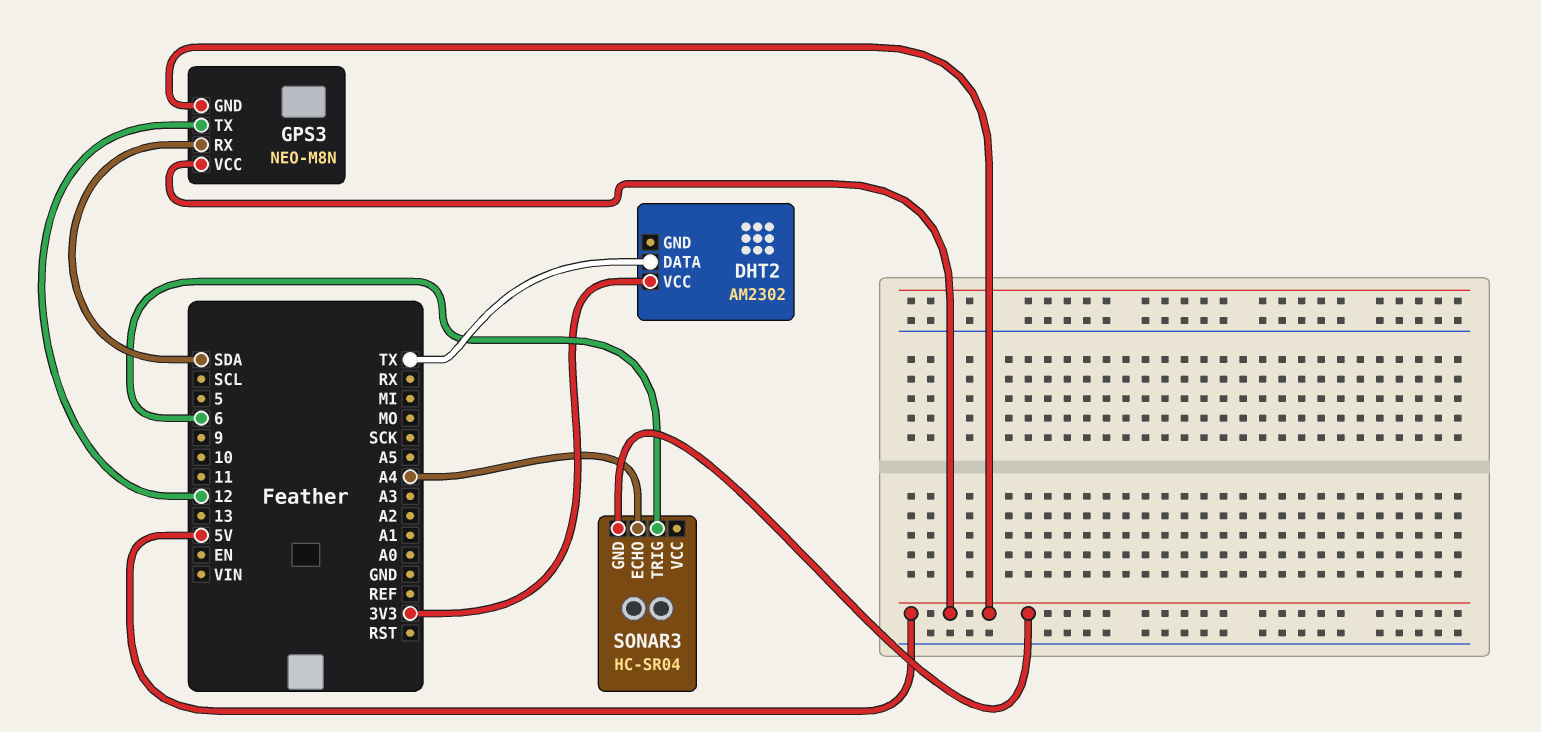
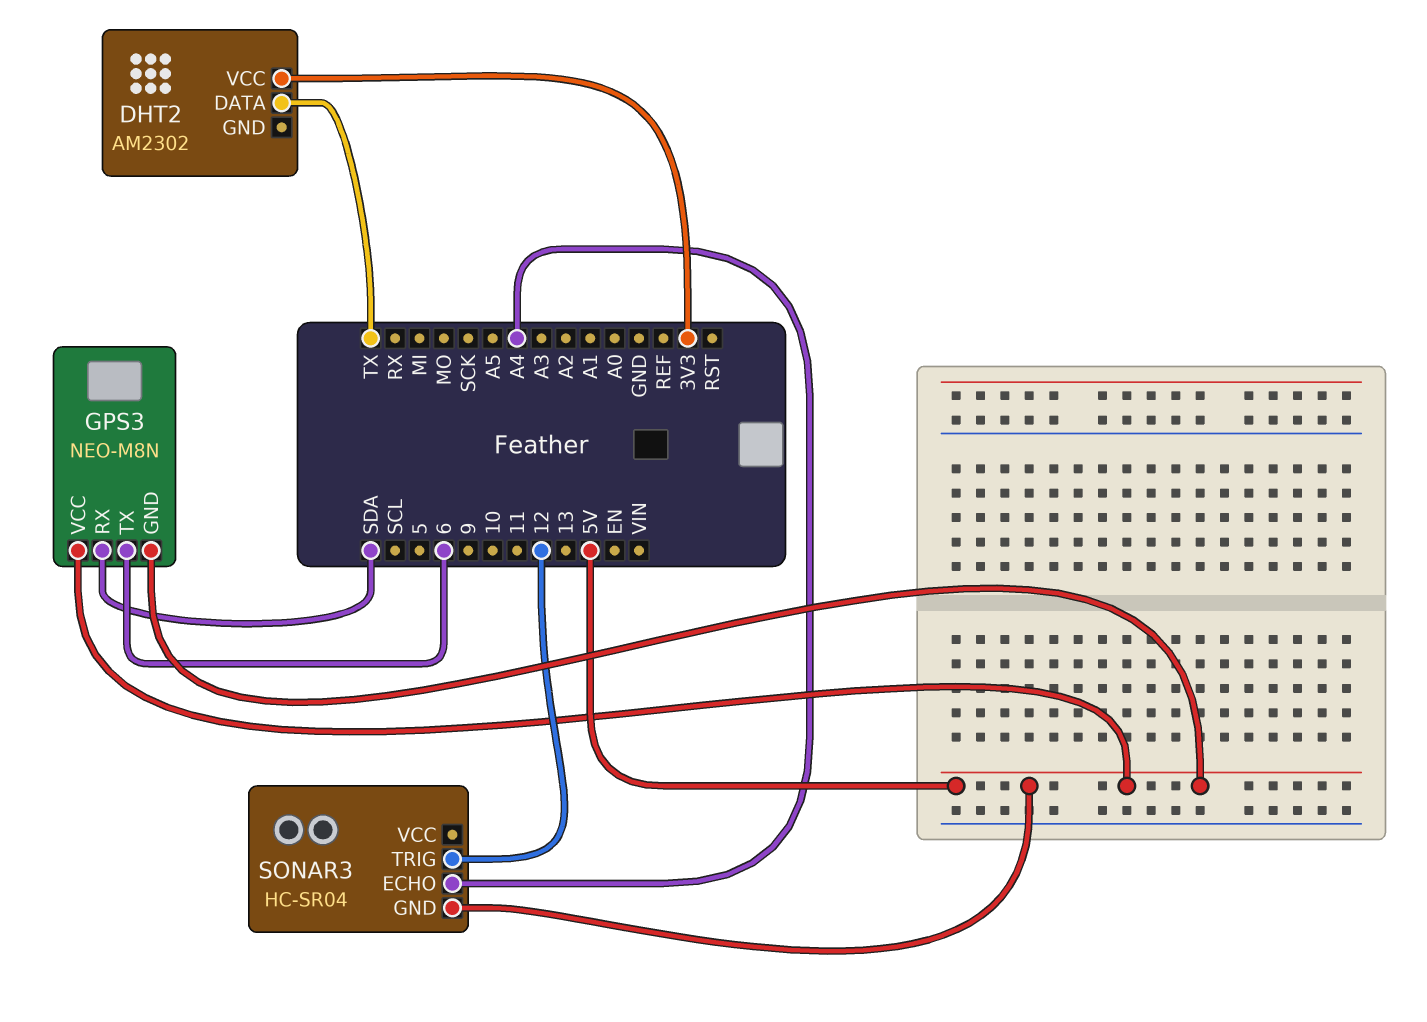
GPS3 pin TX: 12 -> 6
SONAR3 pin TRIG: 6 -> 12

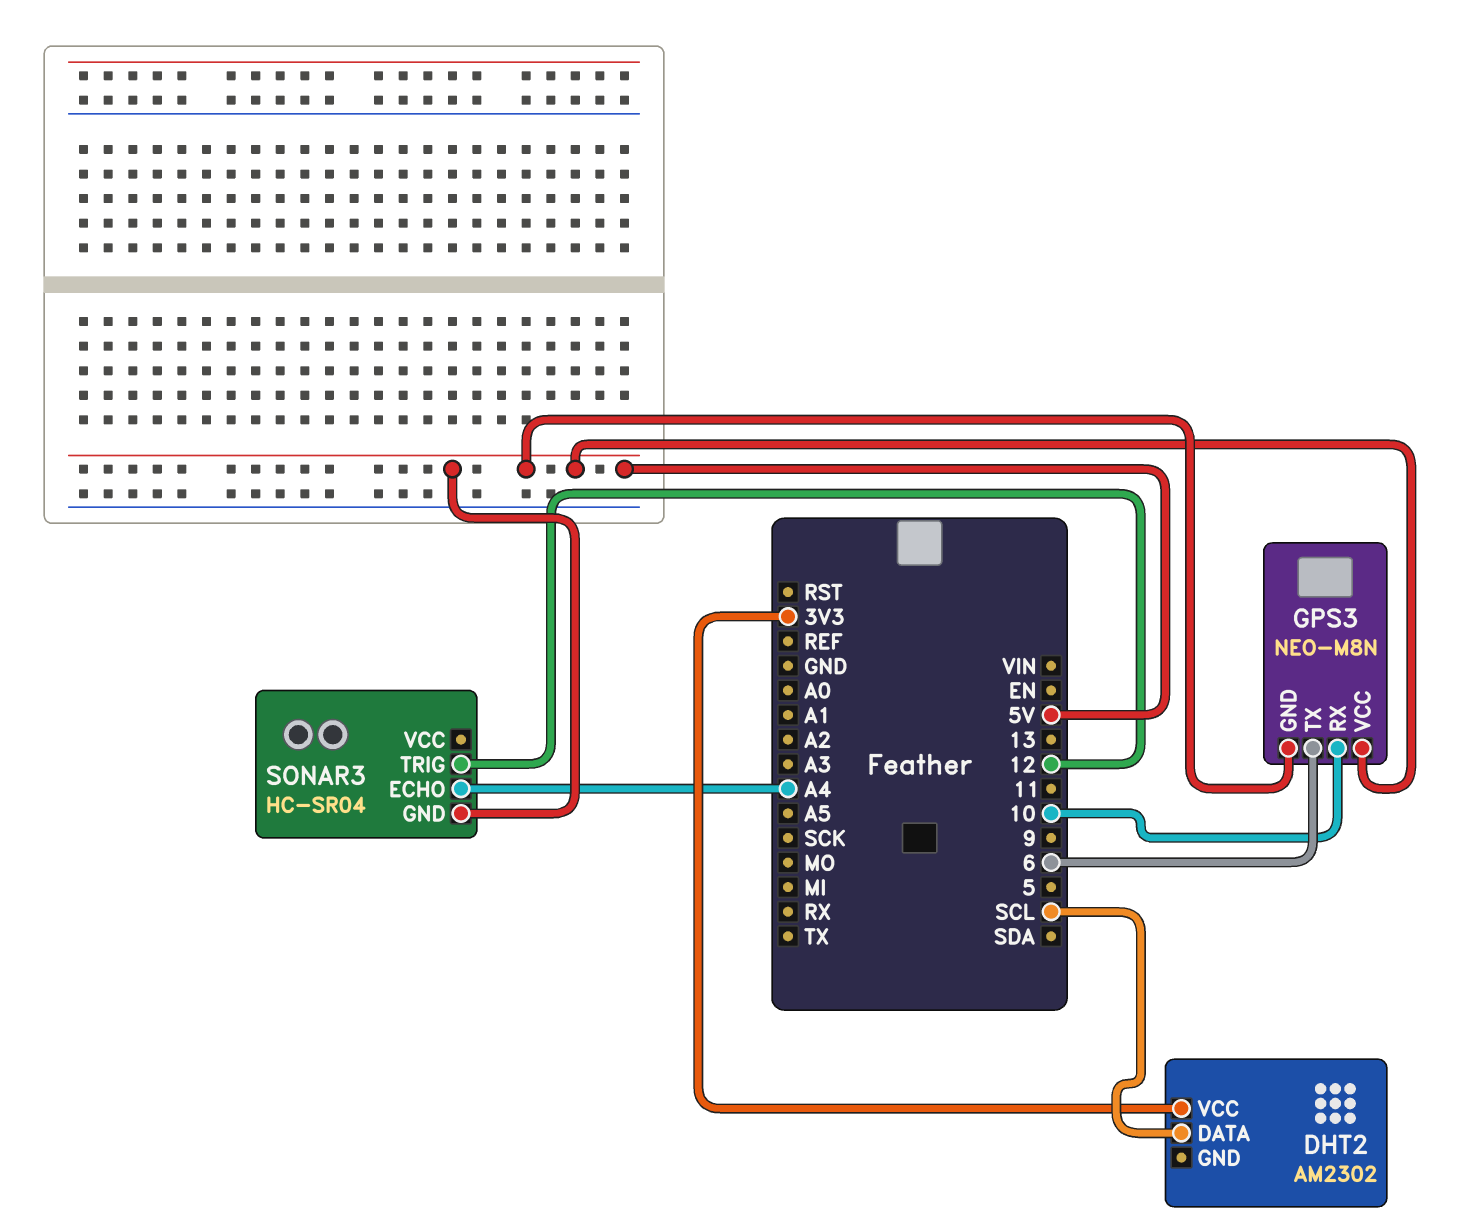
DHT2 pin DATA: TX -> SCL
GPS3 pin RX: SDA -> 10

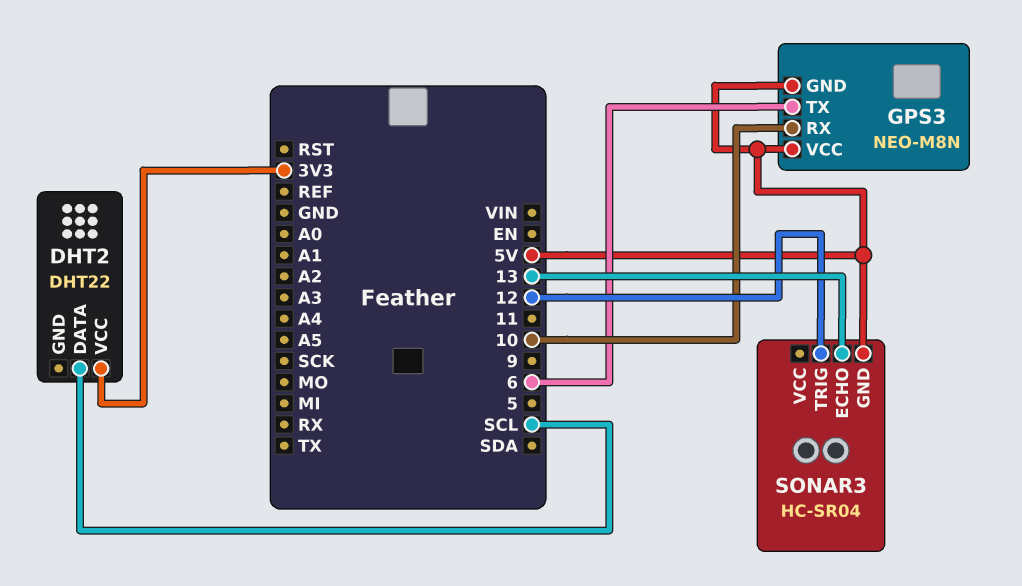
DHT2: AM2302 -> DHT22
SONAR3 pin ECHO: A4 -> 13

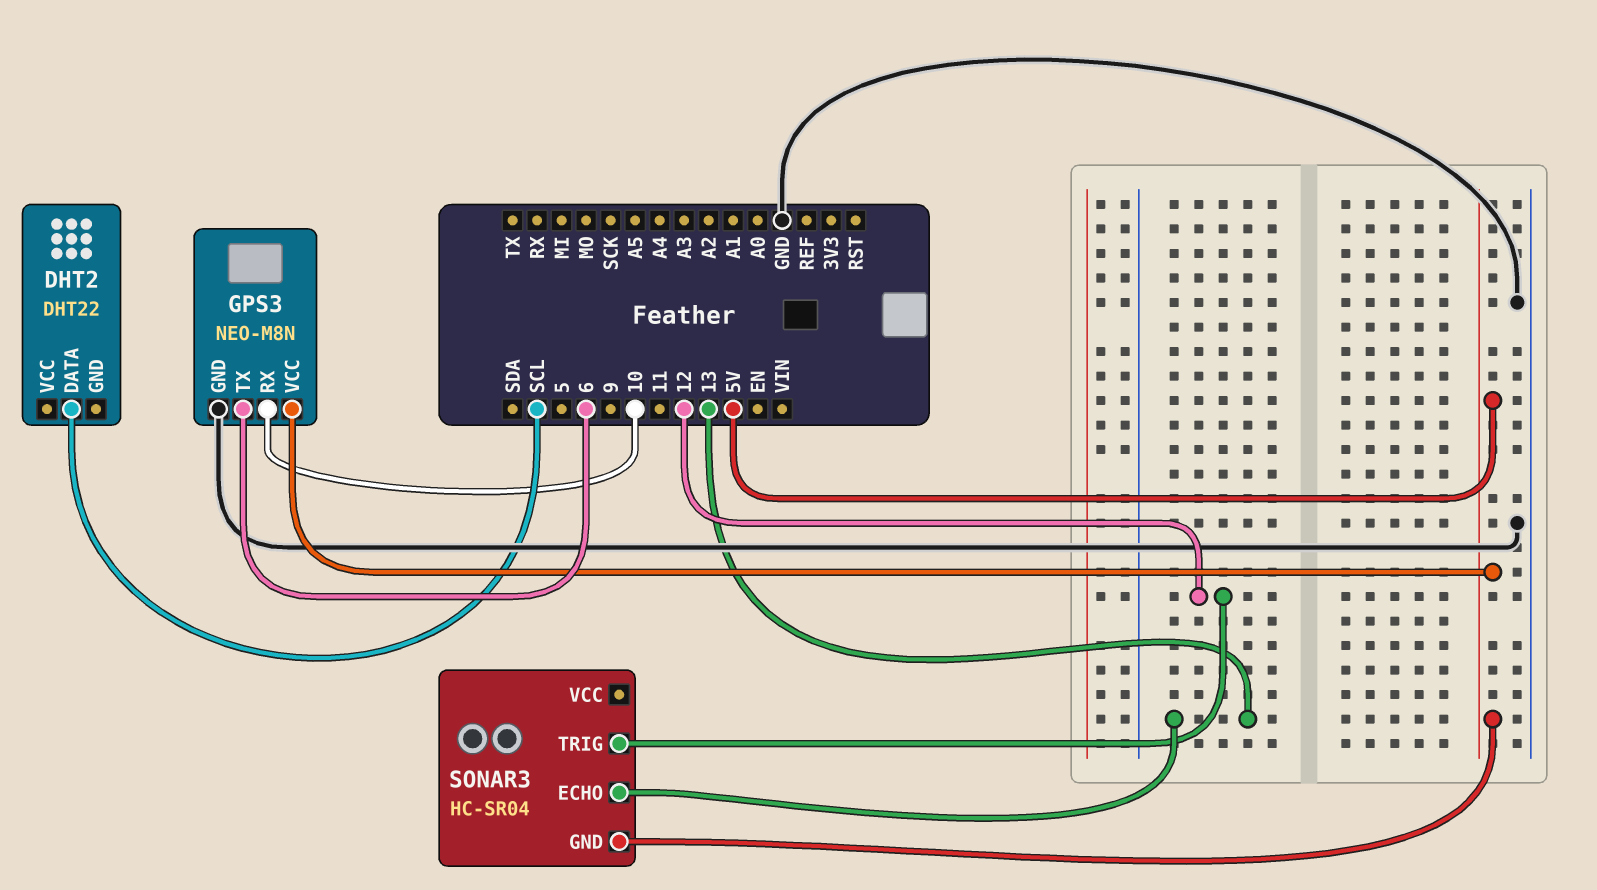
DHT2 pin VCC: 3V3 -> none
GPS3 pin GND: 5V -> GND

